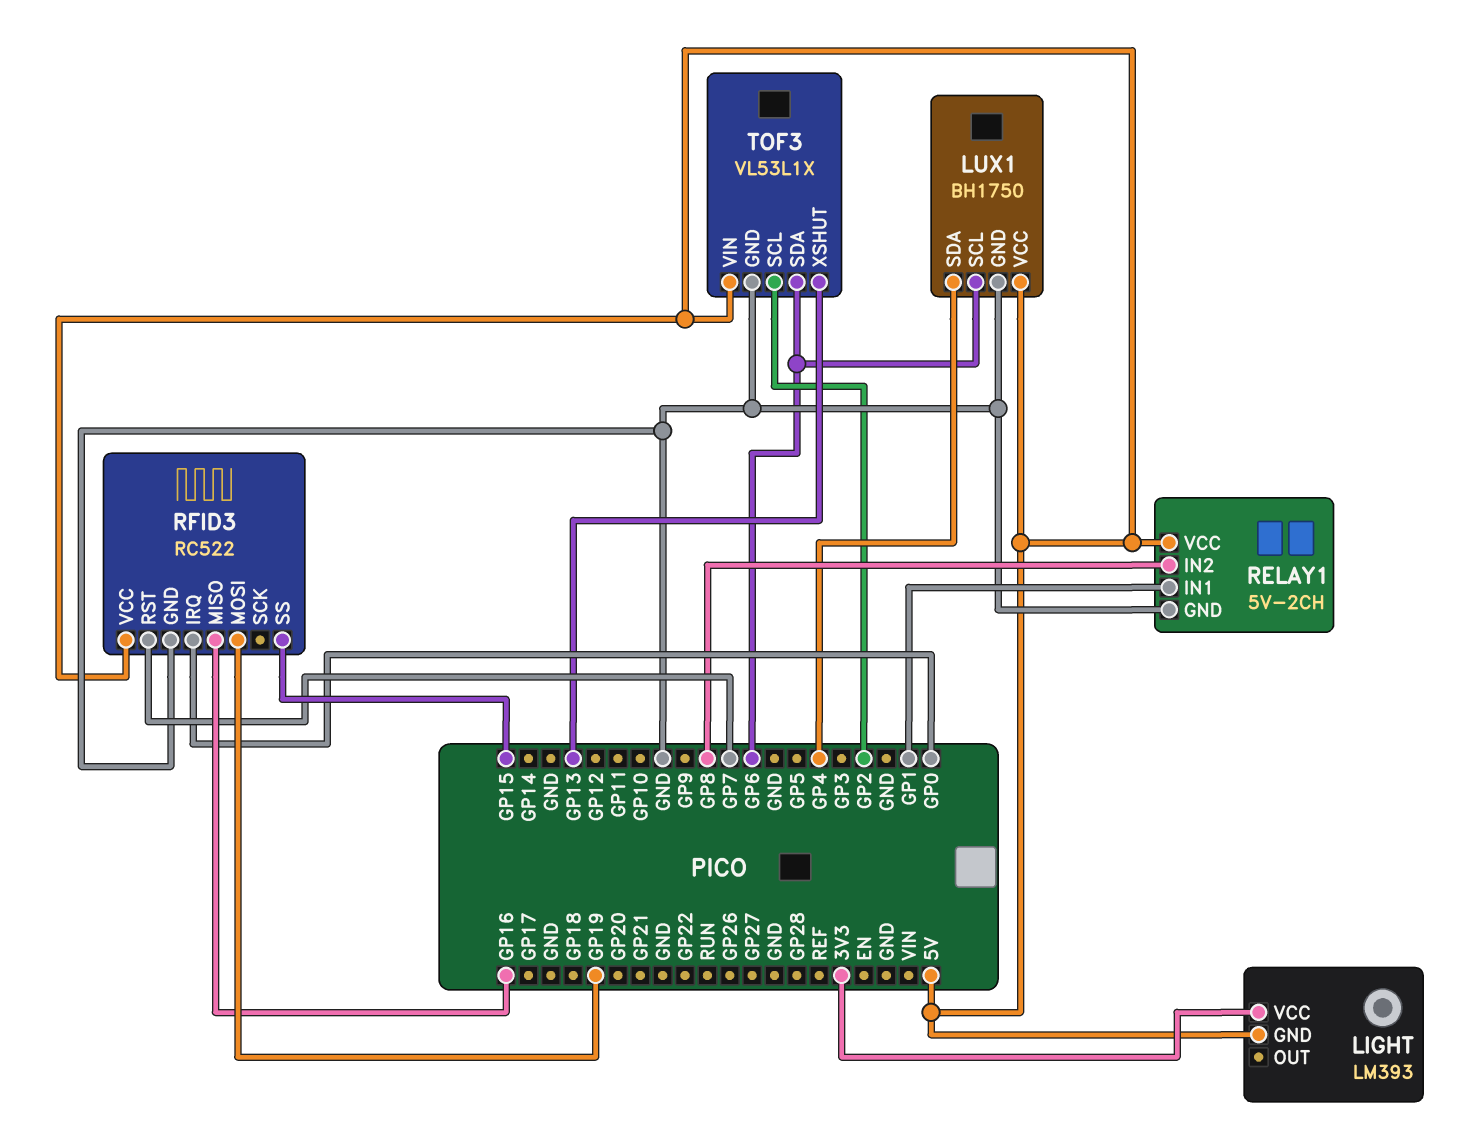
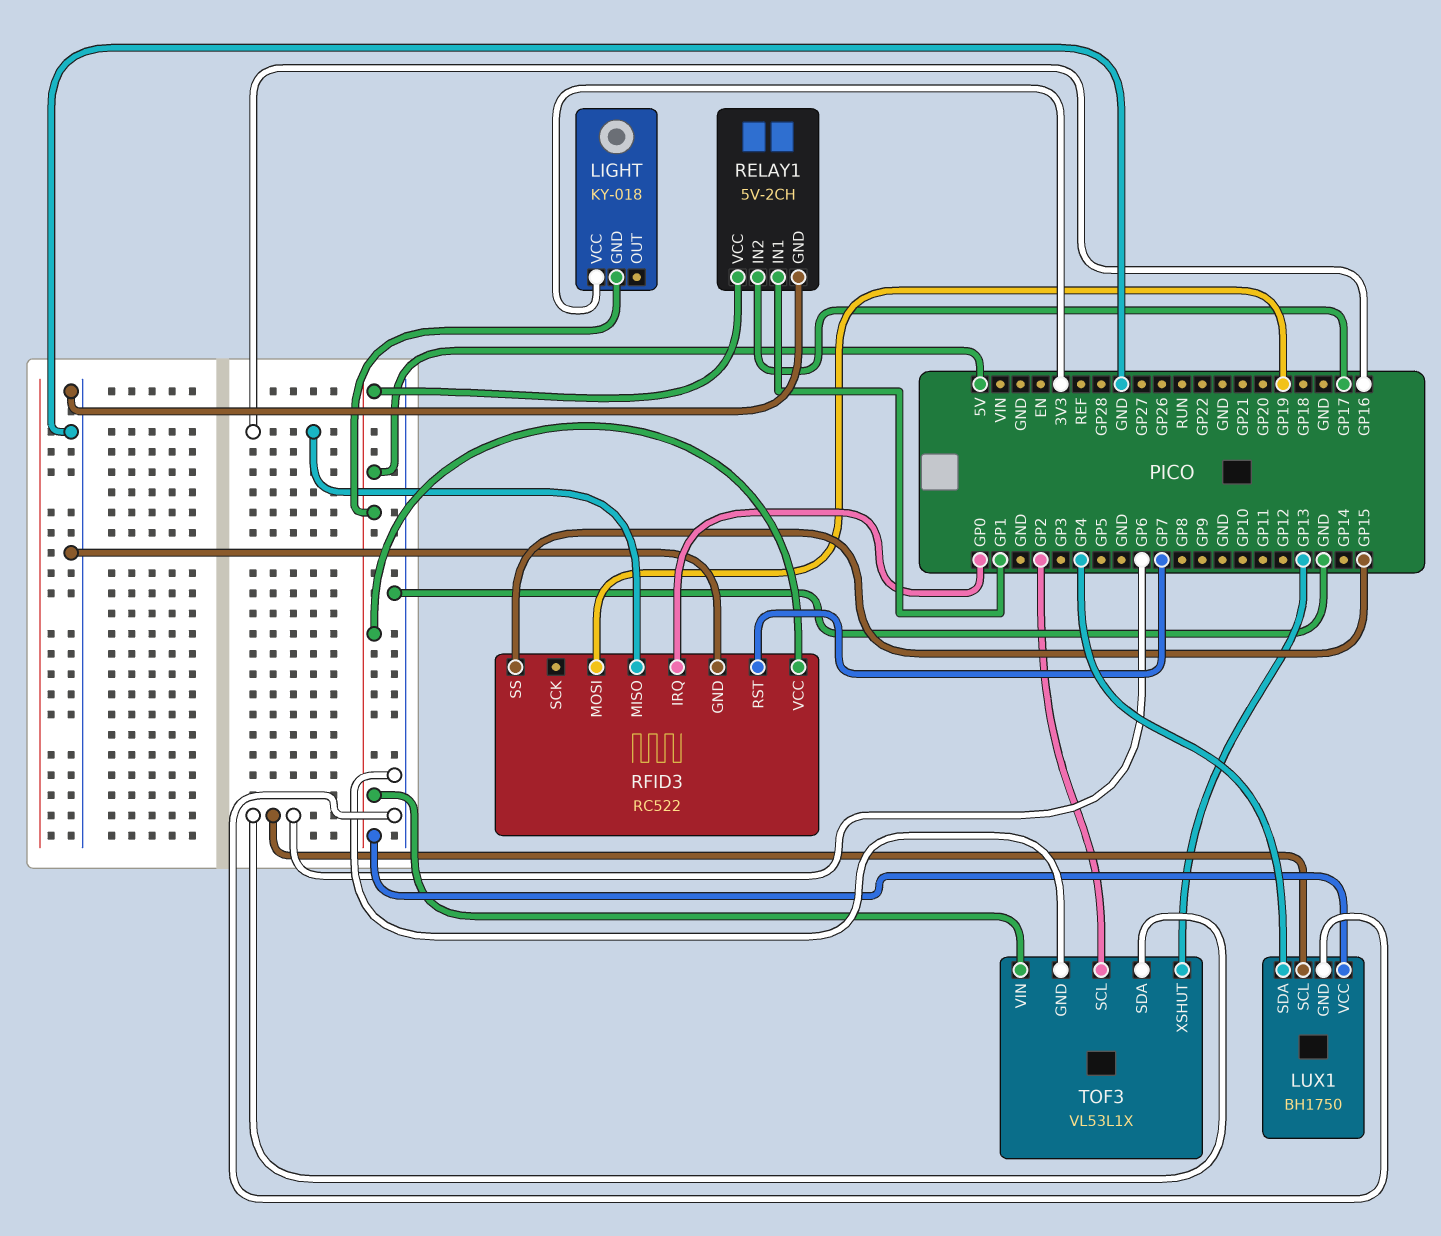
LIGHT: LM393 -> KY-018
RELAY1 pin IN2: GP8 -> GP17

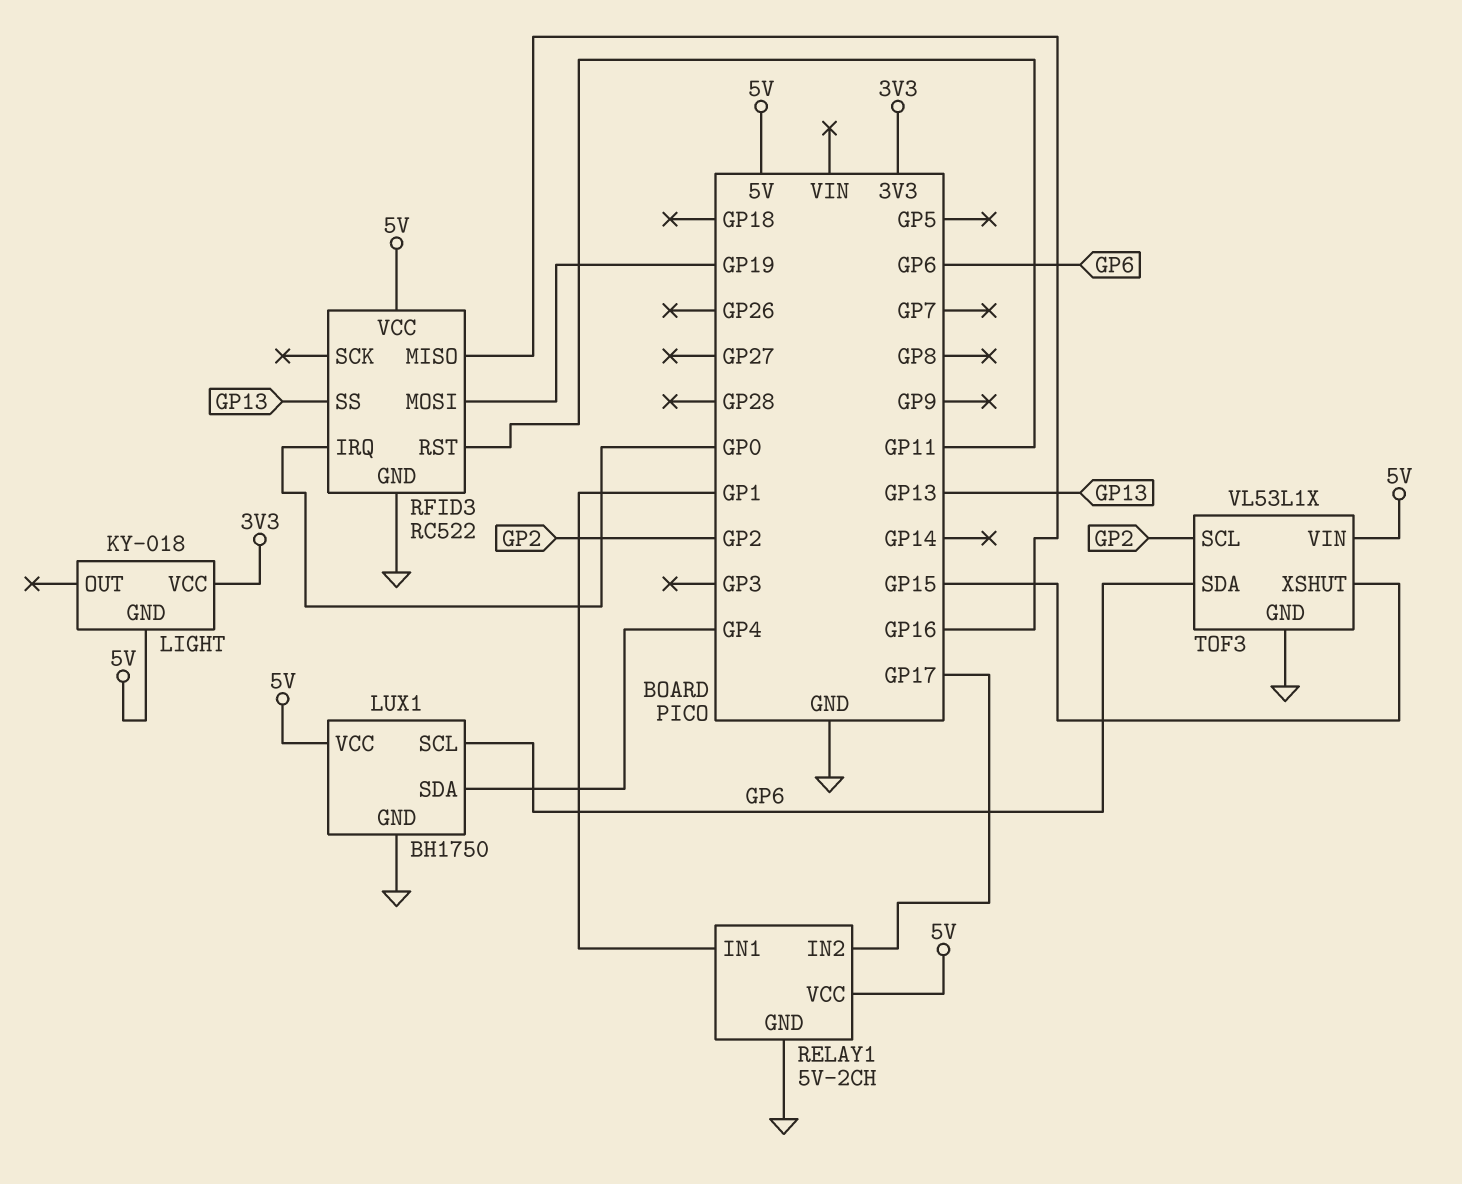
RFID3 pin RST: GP7 -> GP11
RFID3 pin SS: GP15 -> GP13
TOF3 pin XSHUT: GP13 -> GP15

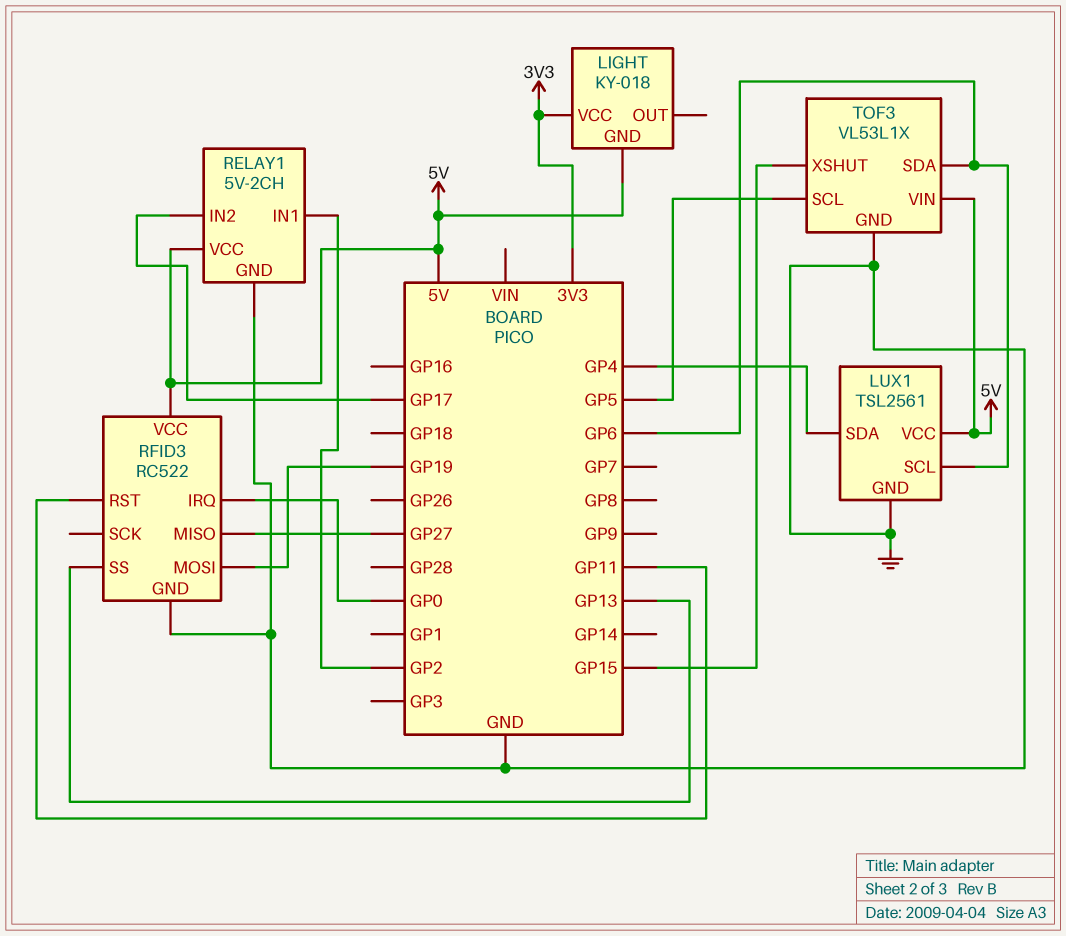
LUX1: BH1750 -> TSL2561
RELAY1 pin IN1: GP1 -> GP2
RFID3 pin MISO: GP16 -> GP27
TOF3 pin SCL: GP2 -> GP5

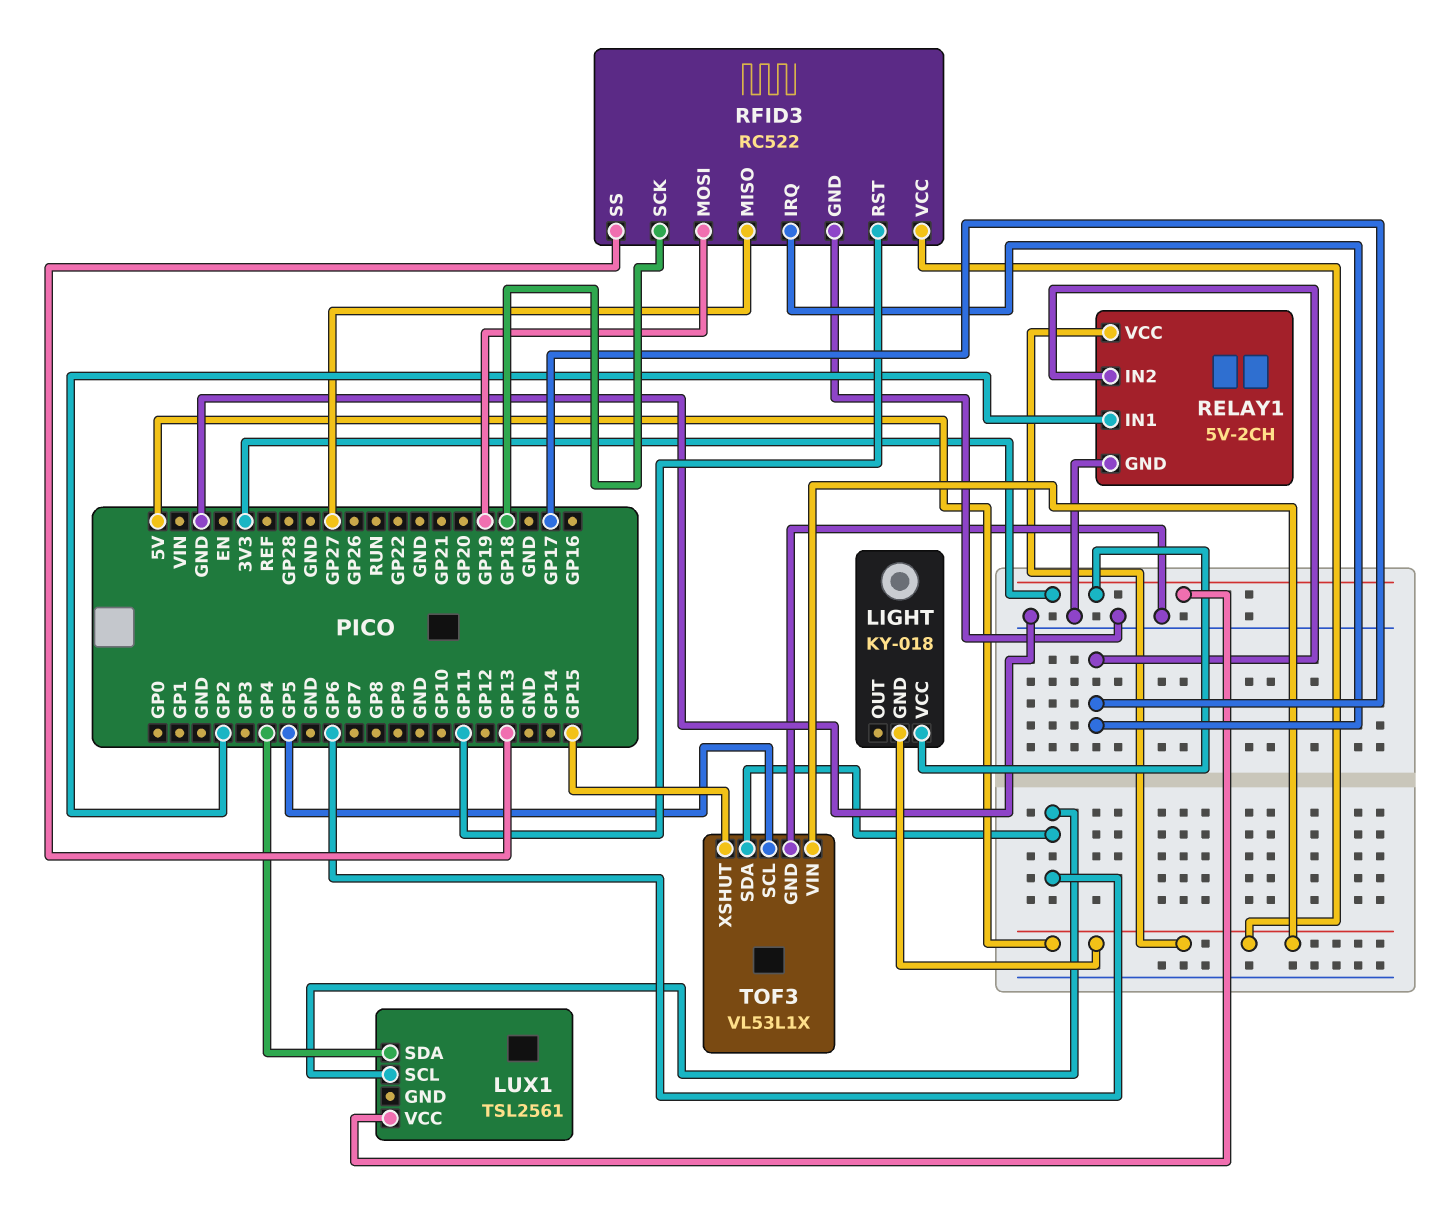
LUX1 pin GND: GND -> none
LUX1 pin VCC: 5V -> 3V3
RFID3 pin IRQ: GP0 -> GP17
RFID3 pin SCK: none -> GP18

